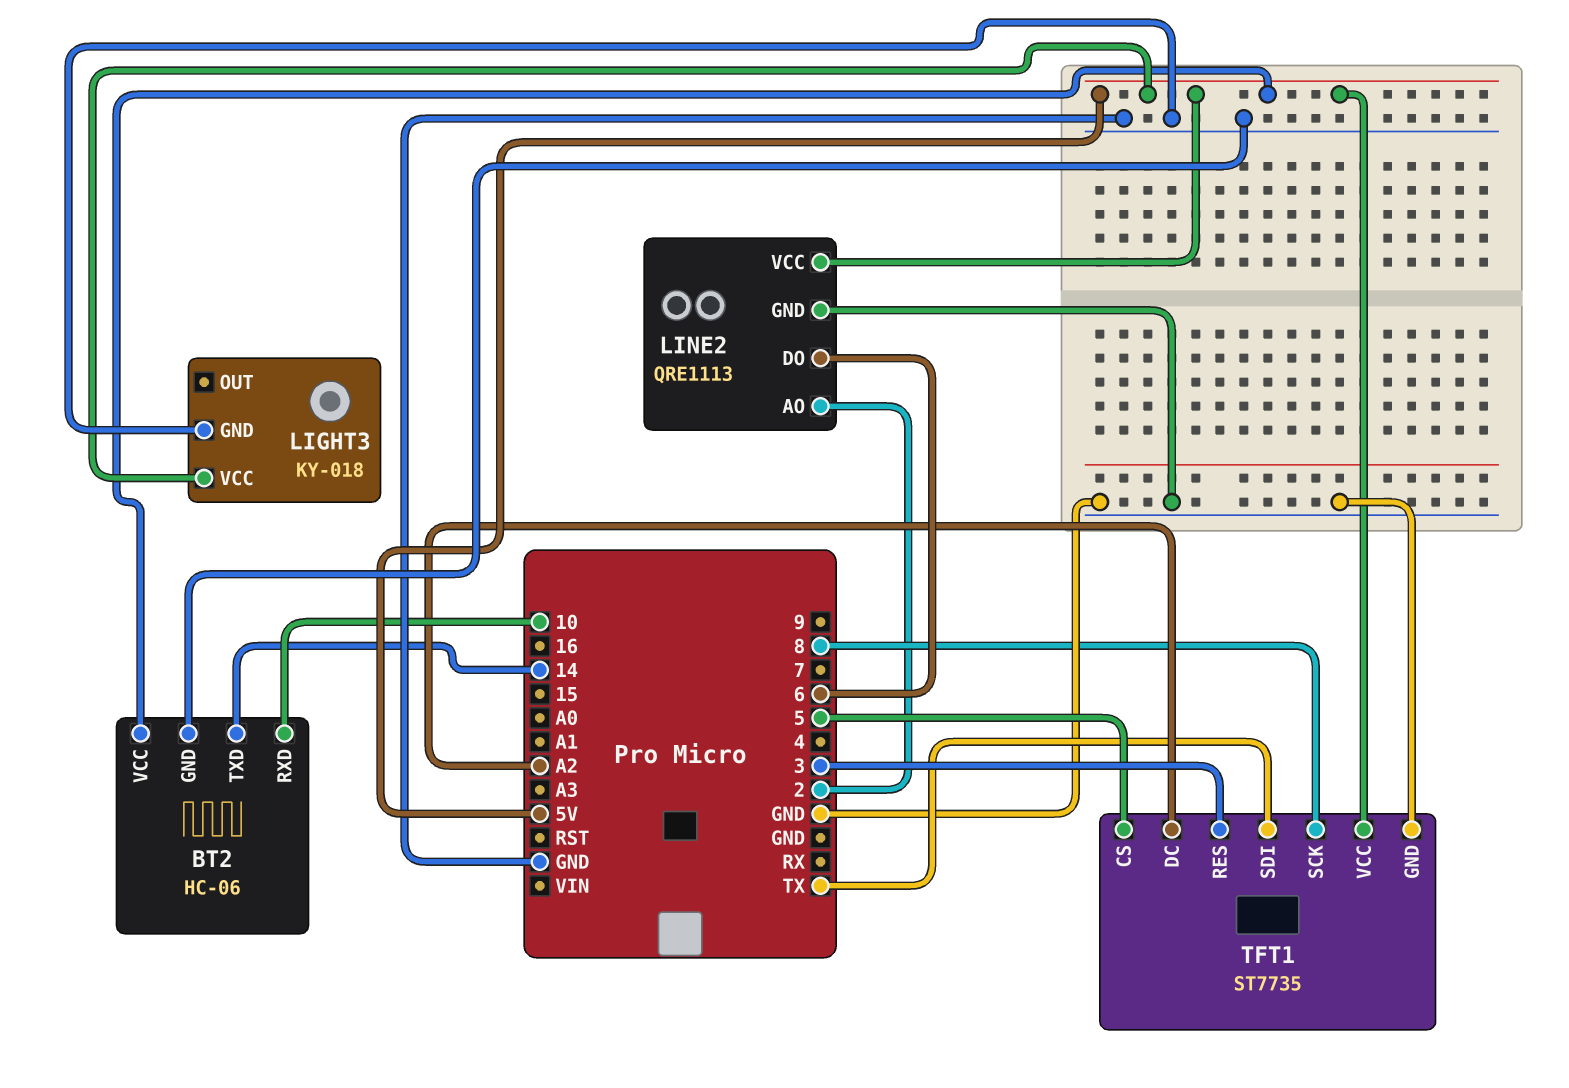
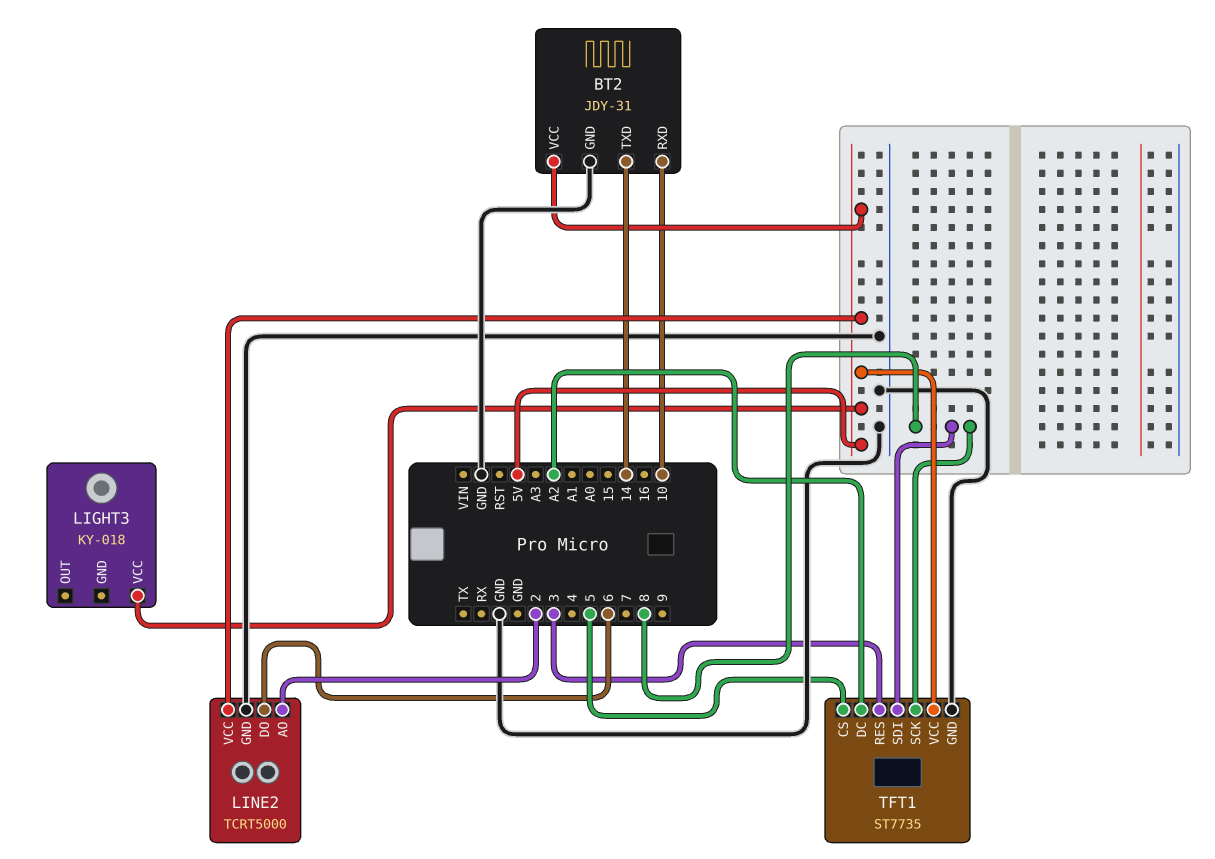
BT2: HC-06 -> JDY-31
LIGHT3 pin GND: GND -> none
LINE2: QRE1113 -> TCRT5000
TFT1 pin SDI: TX -> 8

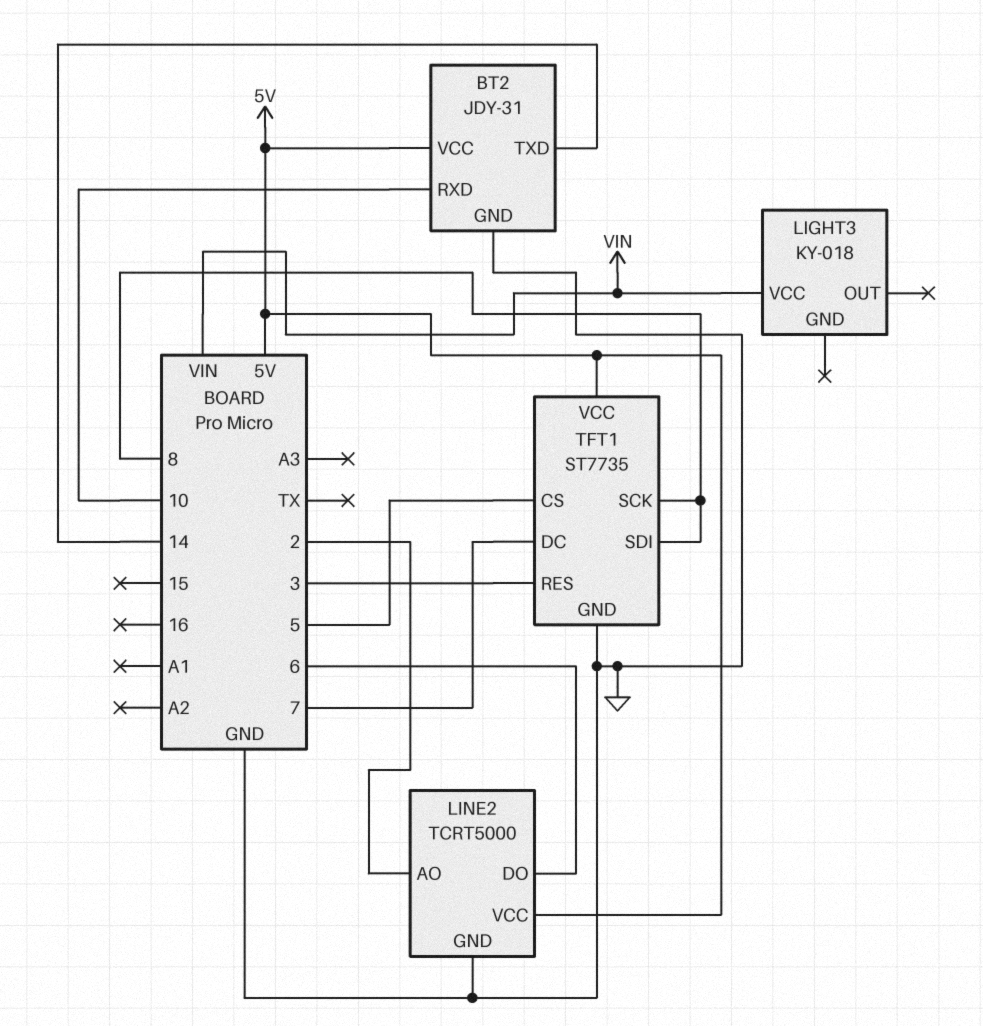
LIGHT3 pin VCC: 5V -> VIN
TFT1 pin DC: A2 -> 7

